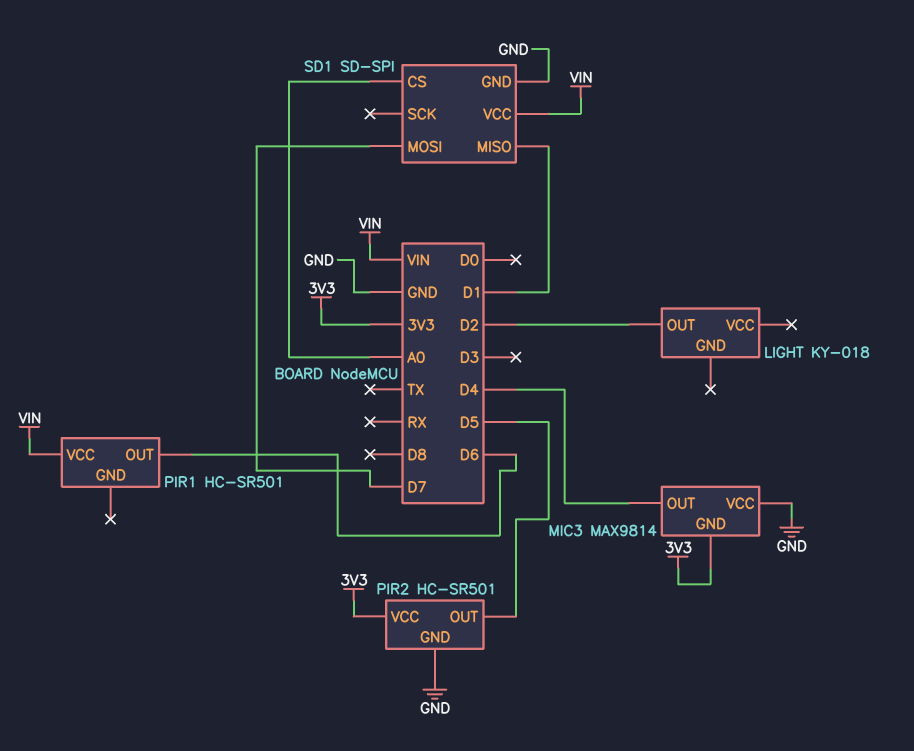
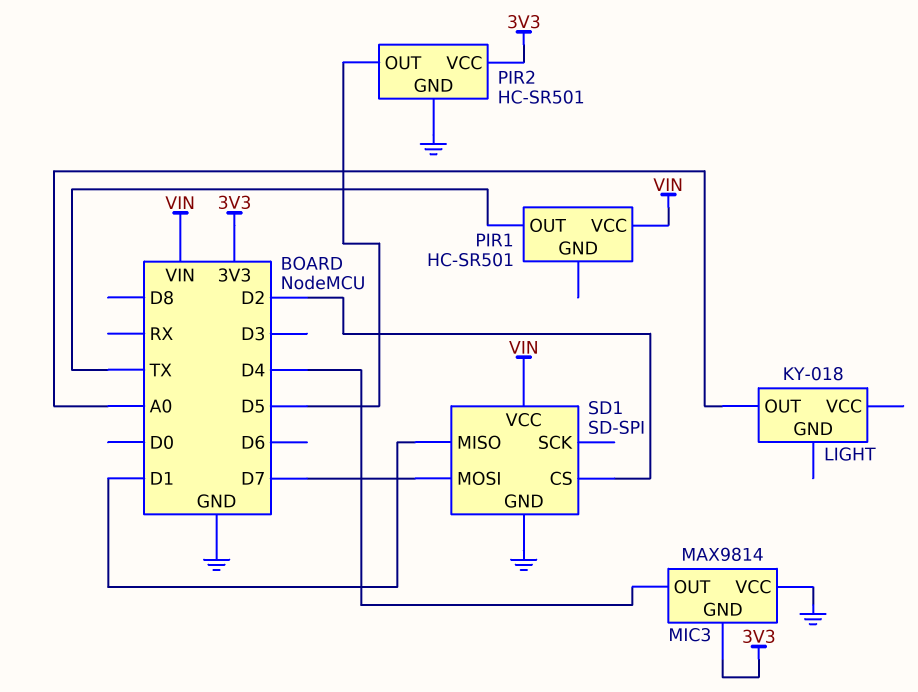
LIGHT pin OUT: D2 -> A0
PIR1 pin OUT: D6 -> TX
SD1 pin CS: A0 -> D2

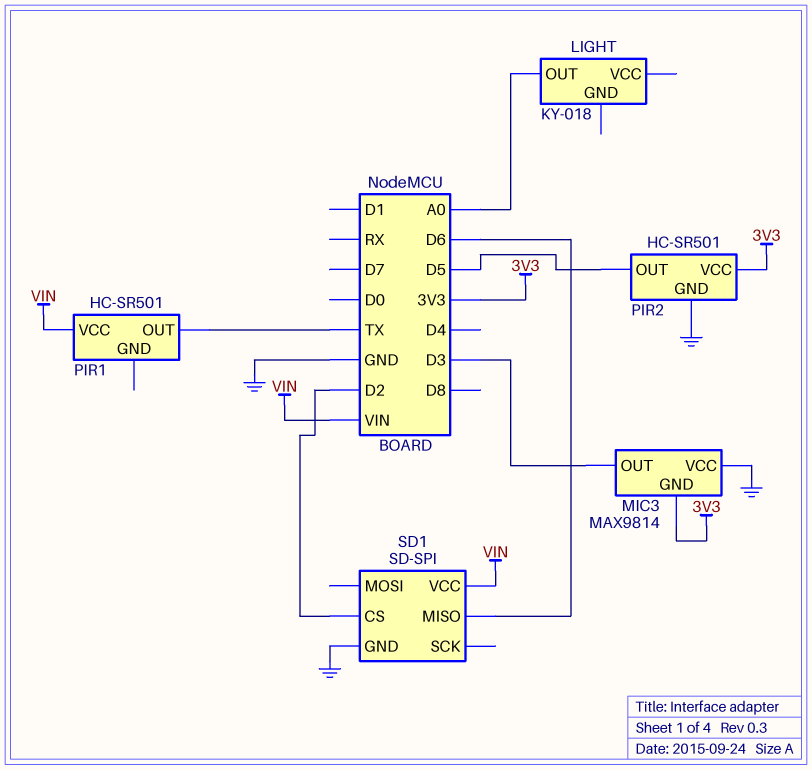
MIC3 pin OUT: D4 -> D3
SD1 pin MISO: D1 -> D6
SD1 pin MOSI: D7 -> none

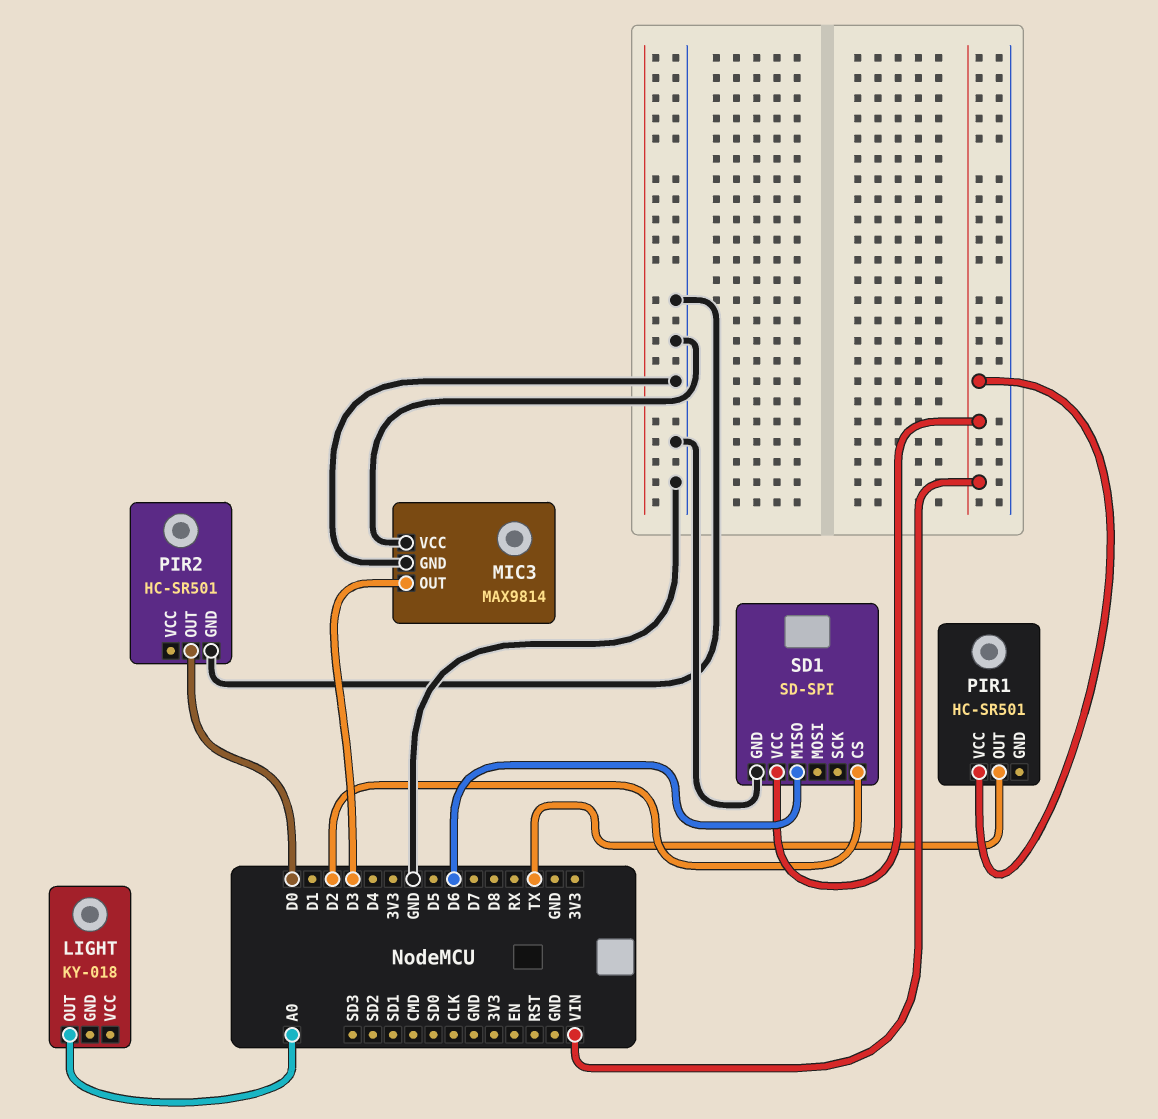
MIC3 pin GND: 3V3 -> GND
PIR2 pin OUT: D5 -> D0
PIR2 pin VCC: 3V3 -> none

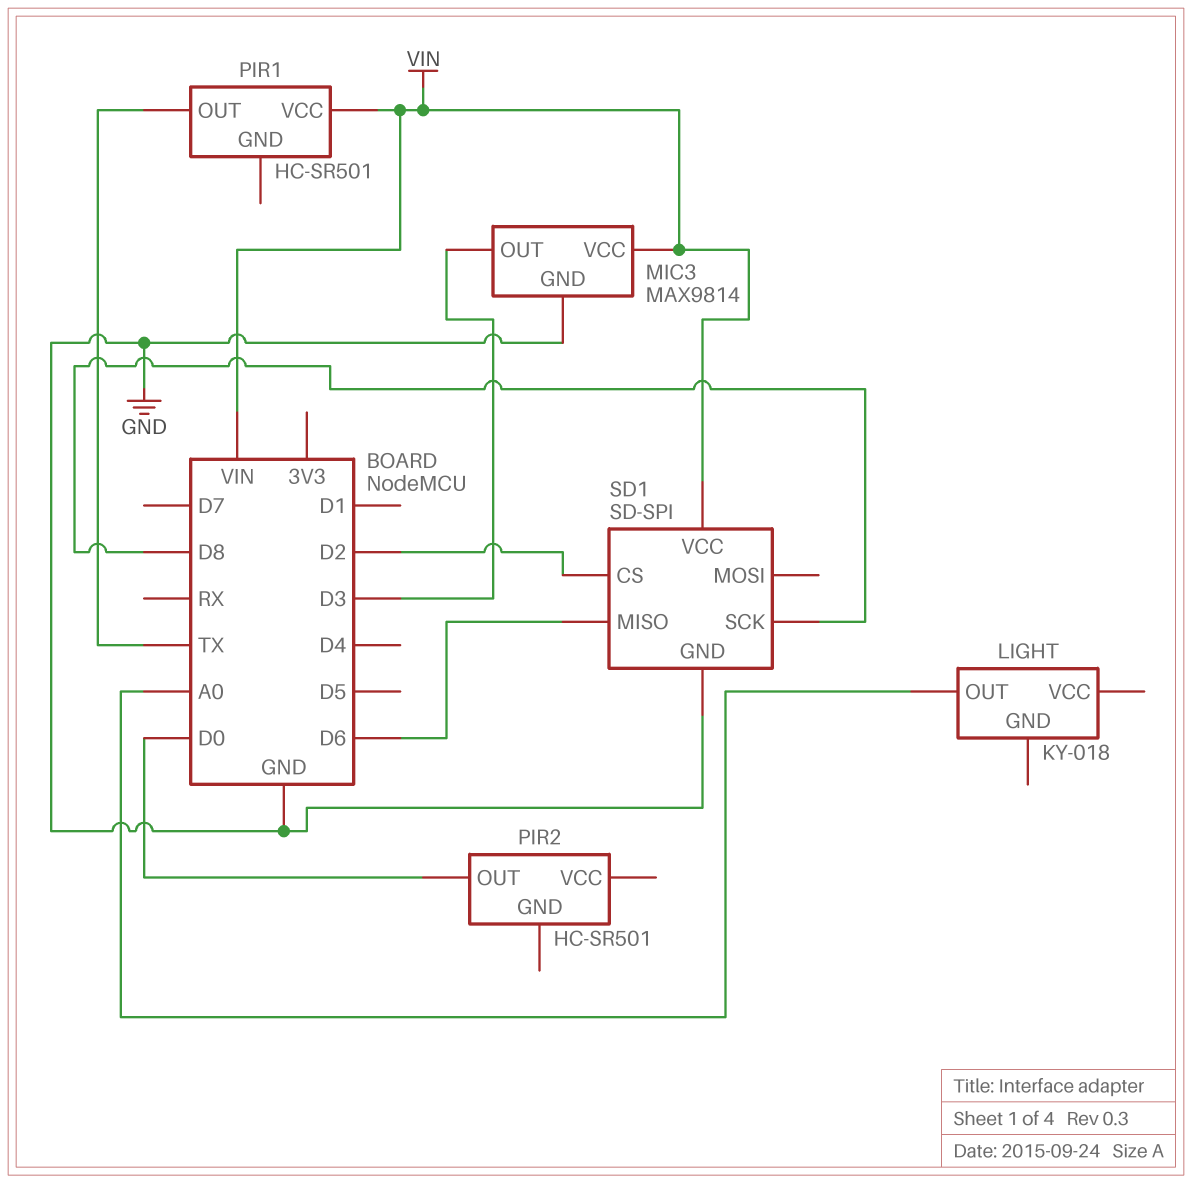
MIC3 pin VCC: GND -> VIN
PIR2 pin GND: GND -> none
SD1 pin SCK: none -> D8

